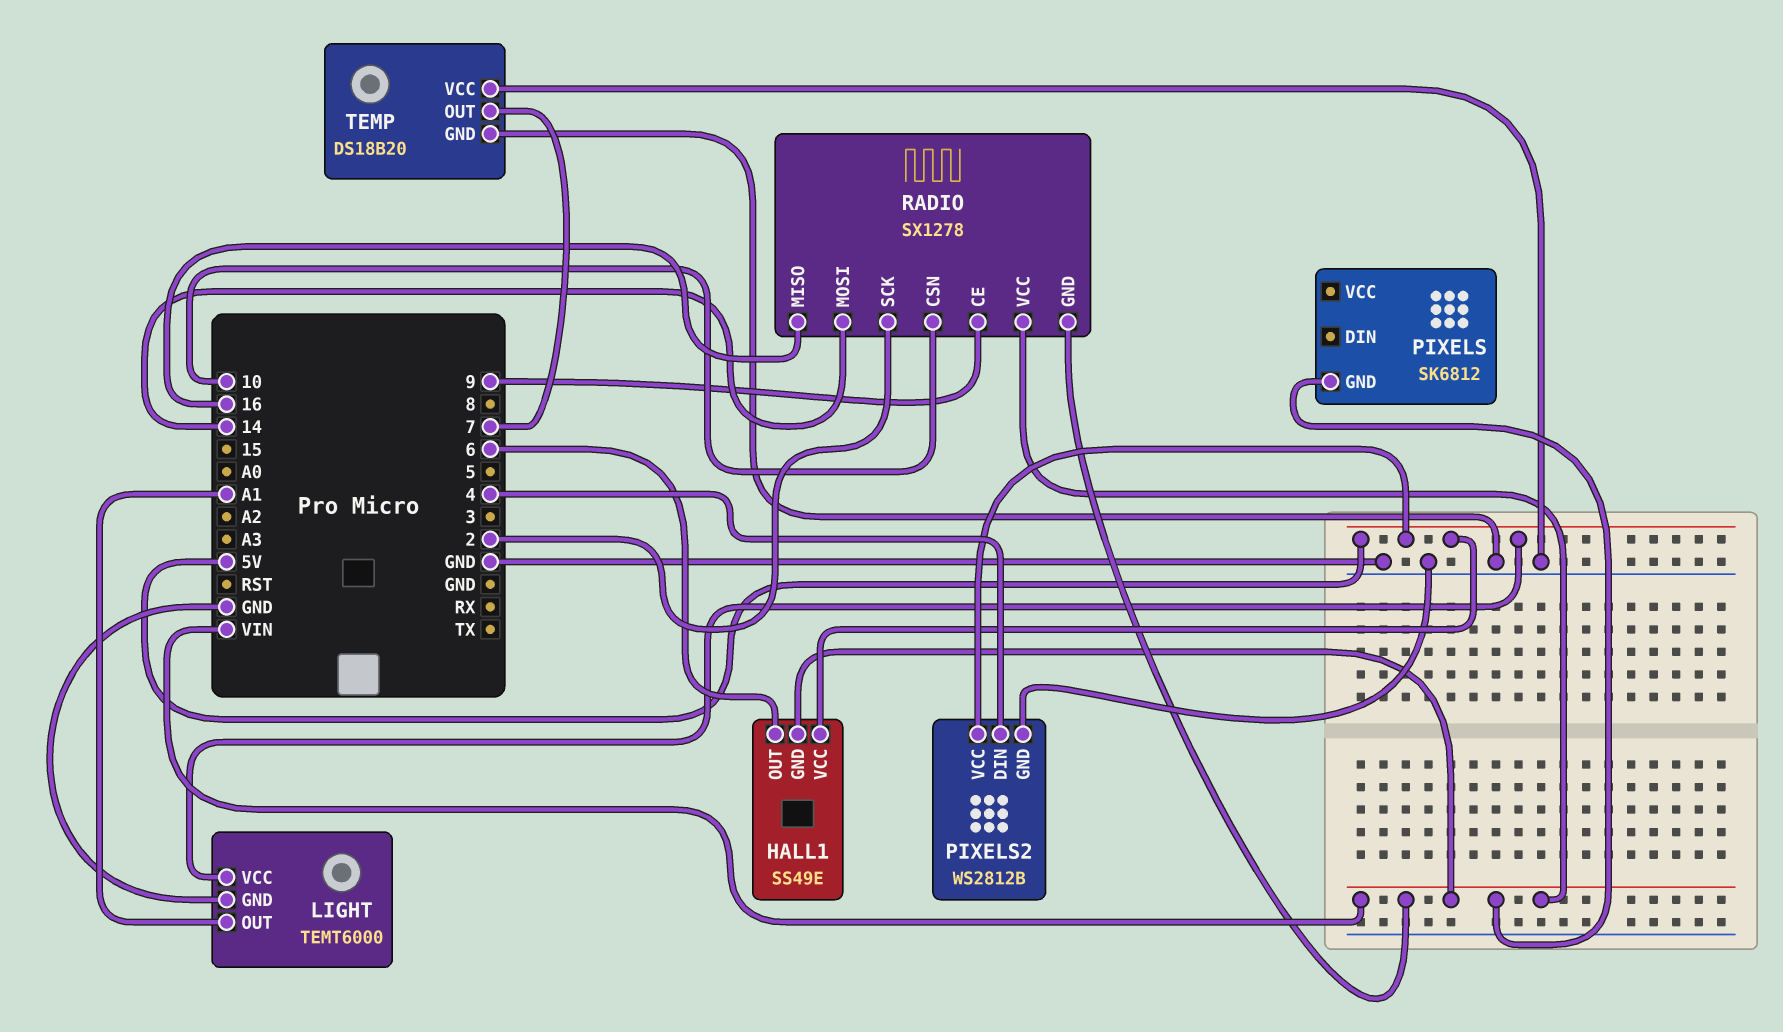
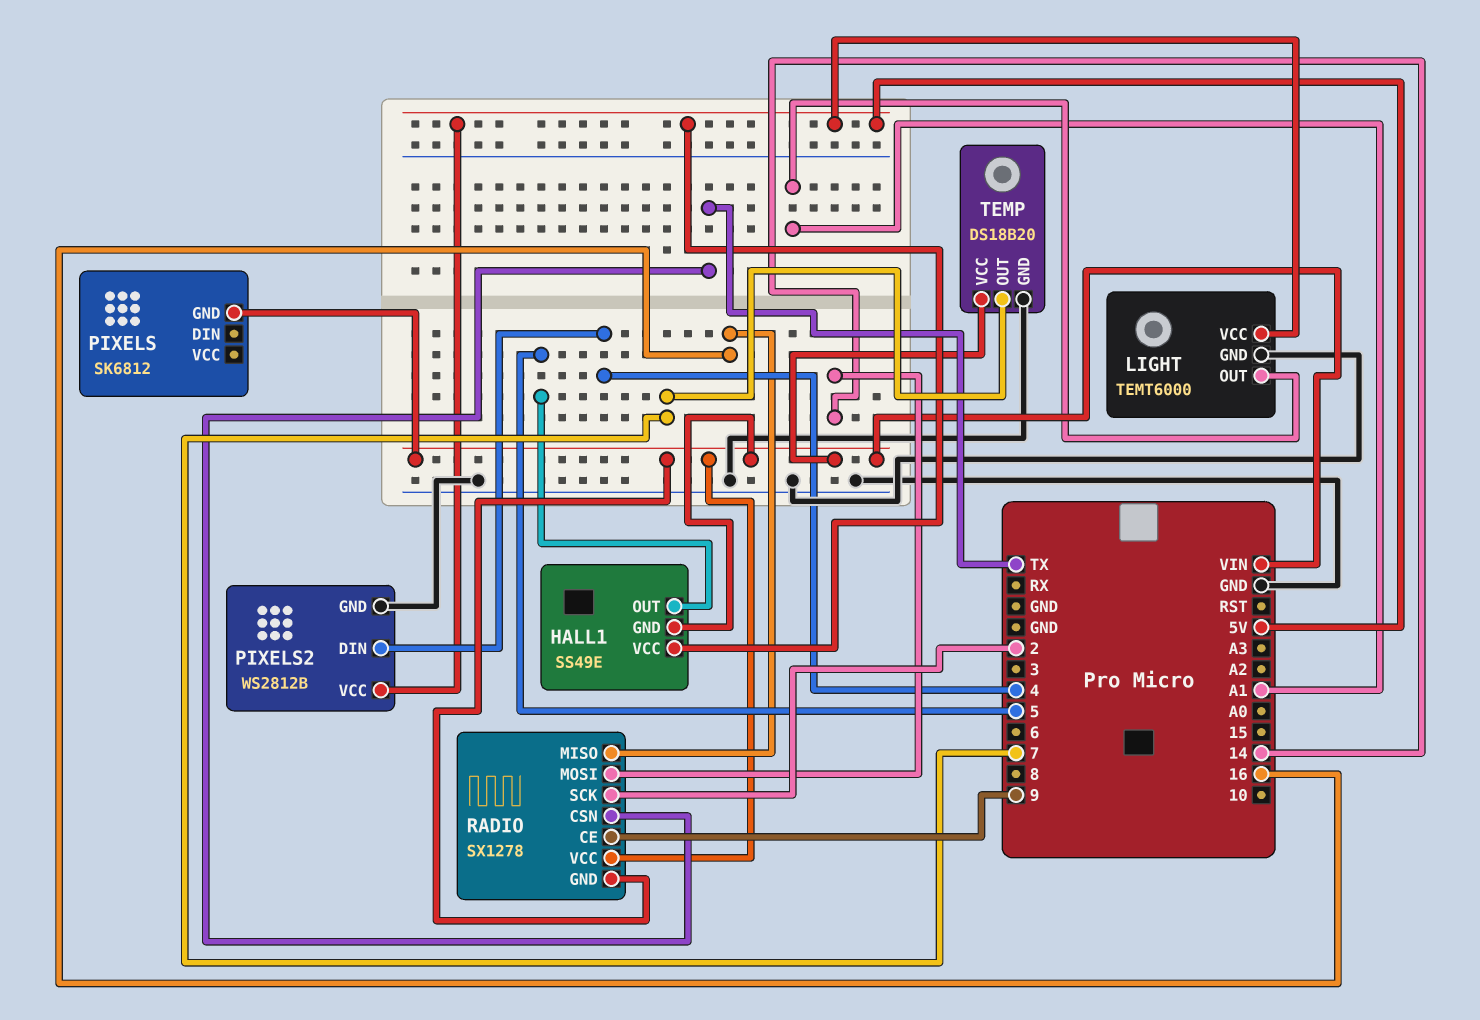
HALL1 pin OUT: 6 -> 5
RADIO pin CSN: 10 -> TX
TEMP pin VCC: GND -> VIN

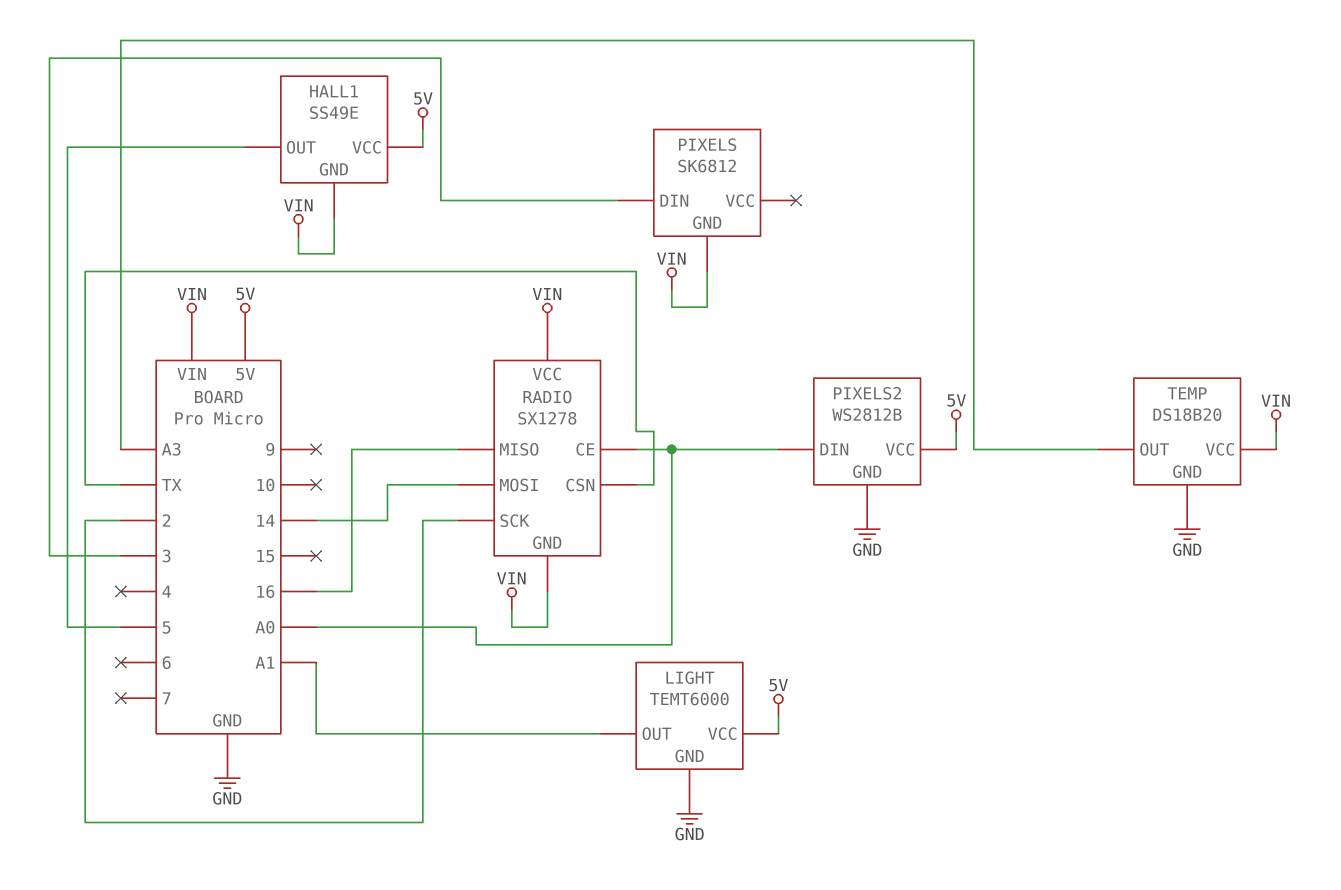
PIXELS pin DIN: none -> 3
PIXELS2 pin DIN: 4 -> A0
RADIO pin CE: 9 -> A0
TEMP pin OUT: 7 -> A3

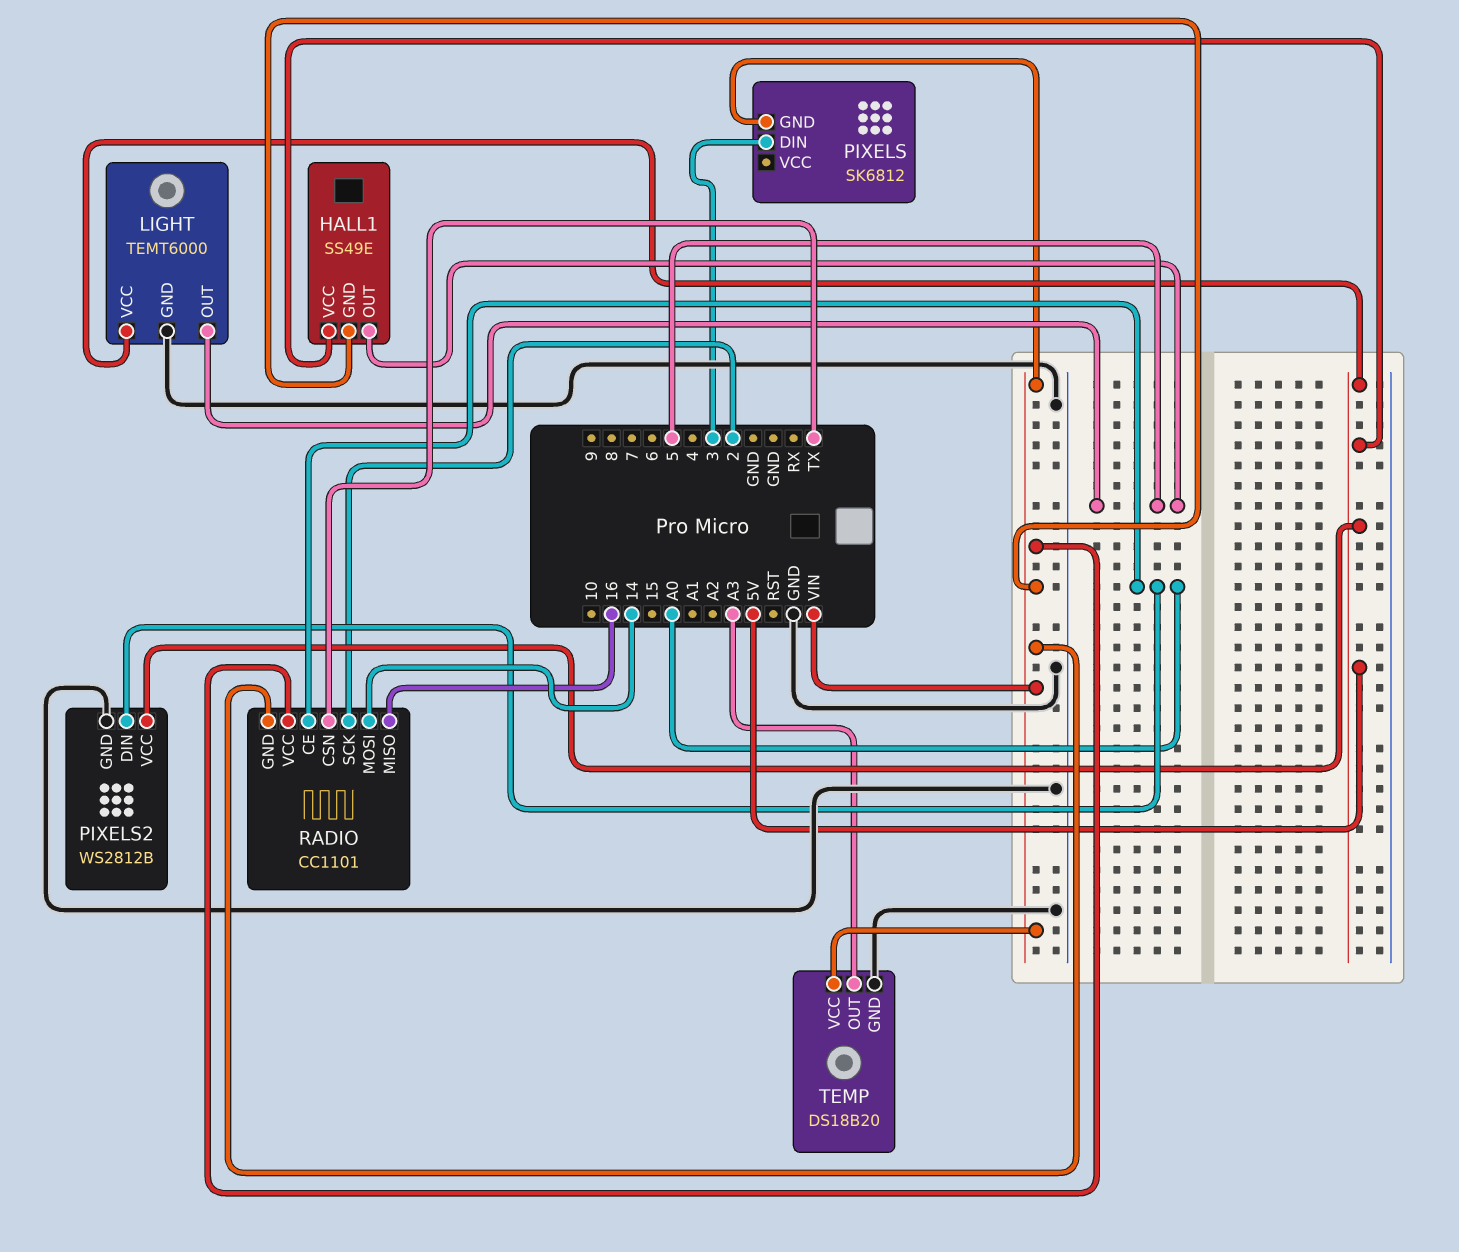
LIGHT pin OUT: A1 -> 5
RADIO: SX1278 -> CC1101

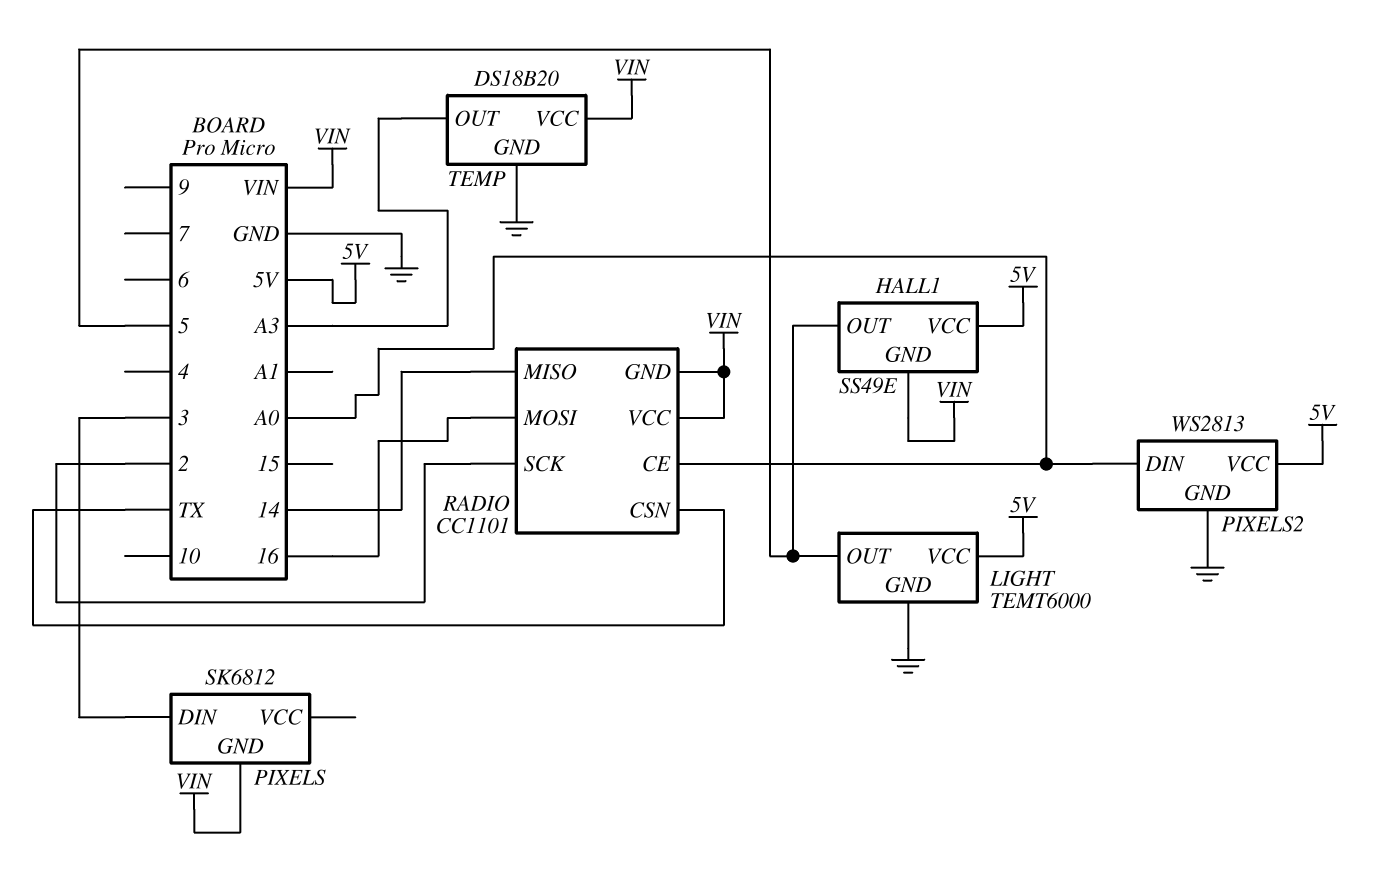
PIXELS2: WS2812B -> WS2813
RADIO pin MISO: 16 -> 14
RADIO pin MOSI: 14 -> 16

